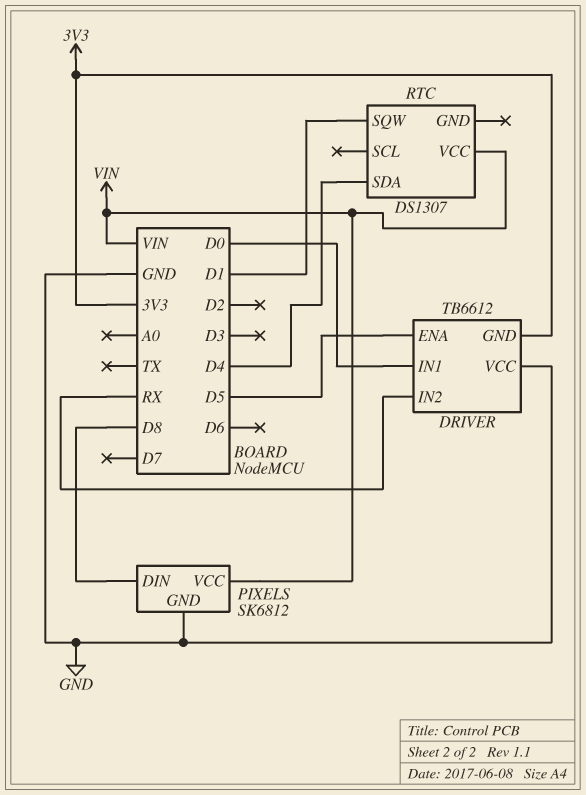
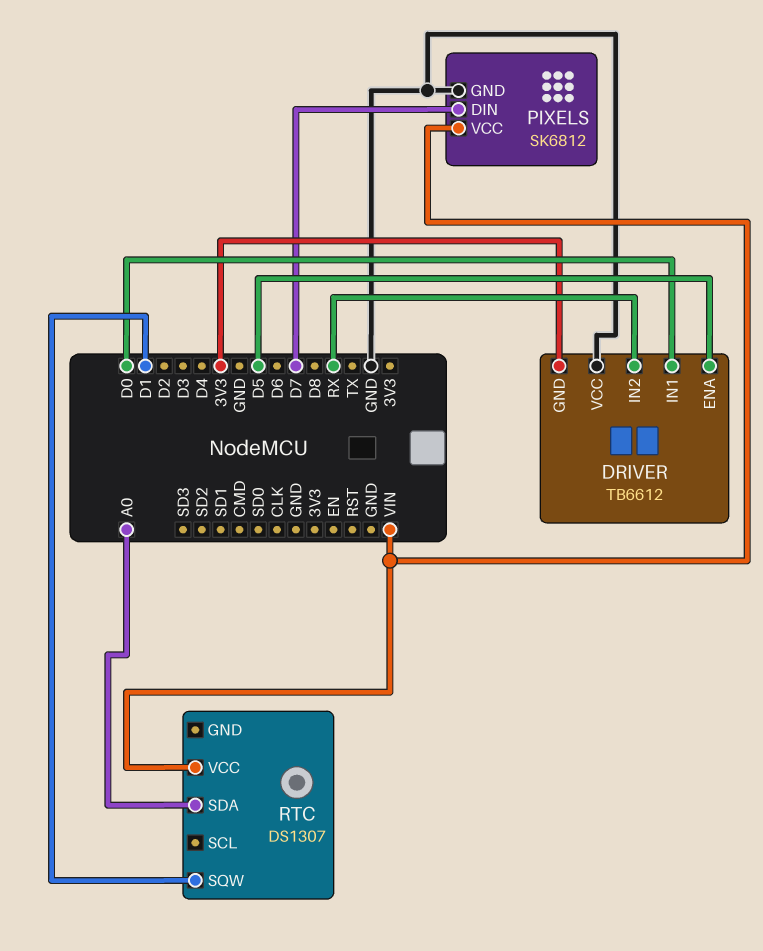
PIXELS pin DIN: D8 -> D7
RTC pin SDA: D4 -> A0

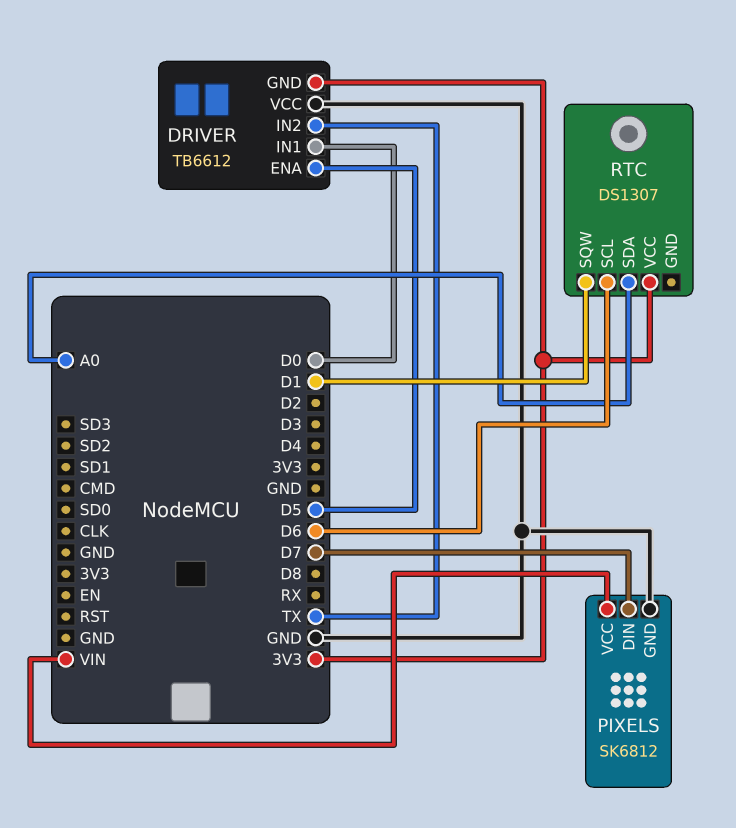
DRIVER pin IN2: RX -> TX
RTC pin SCL: none -> D6
RTC pin VCC: VIN -> 3V3

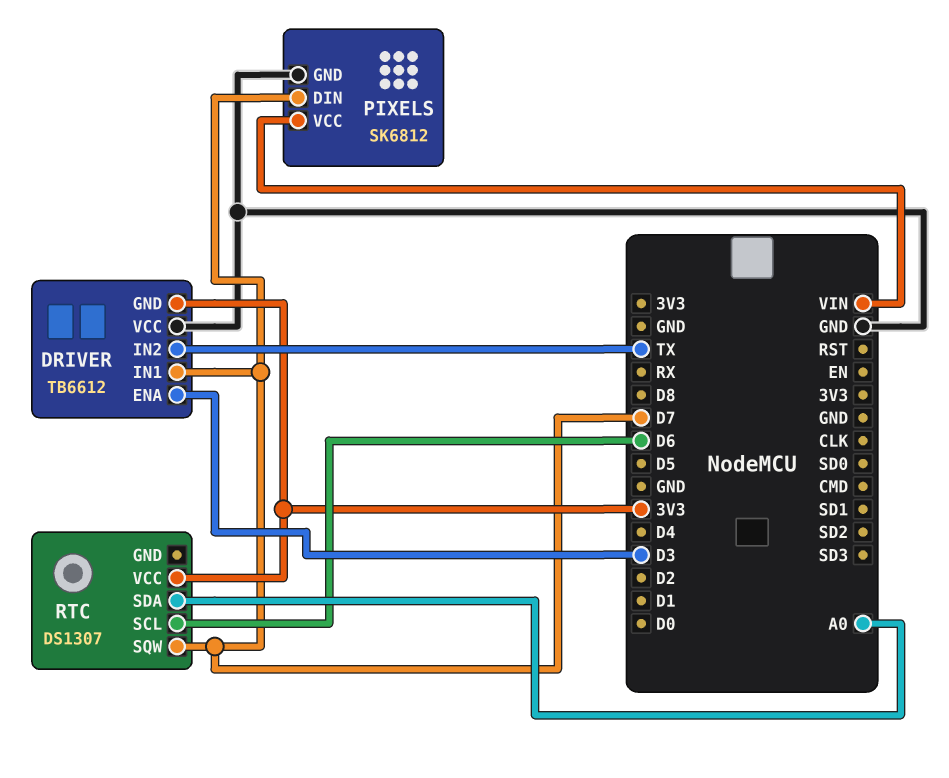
DRIVER pin ENA: D5 -> D3
DRIVER pin IN1: D0 -> D7
RTC pin SQW: D1 -> D7

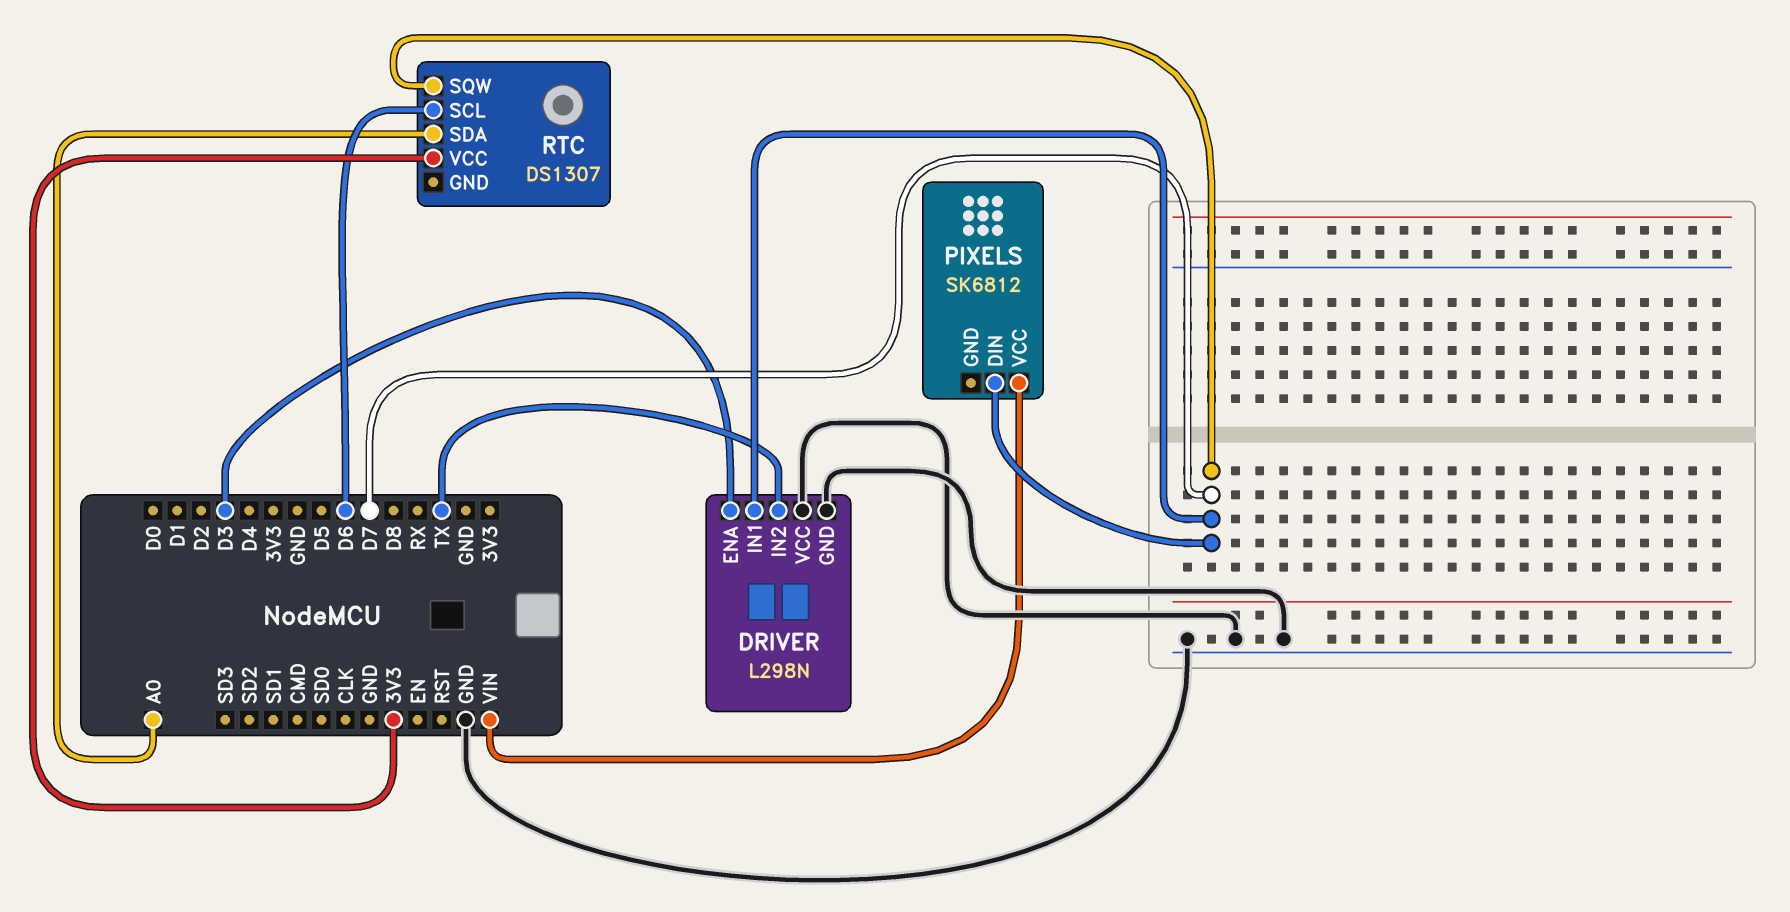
DRIVER: TB6612 -> L298N
DRIVER pin GND: 3V3 -> GND
PIXELS pin GND: GND -> none

